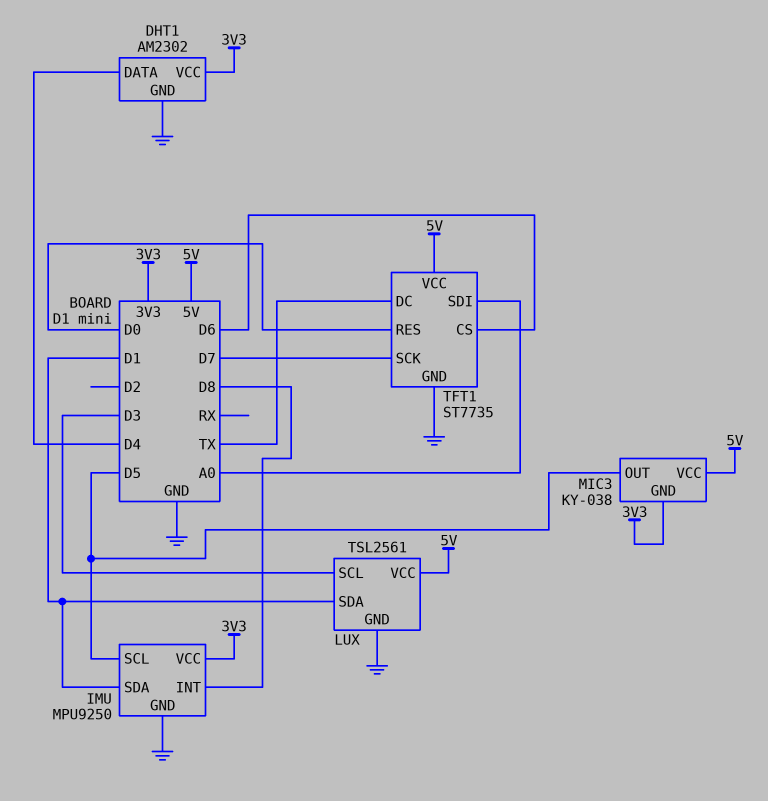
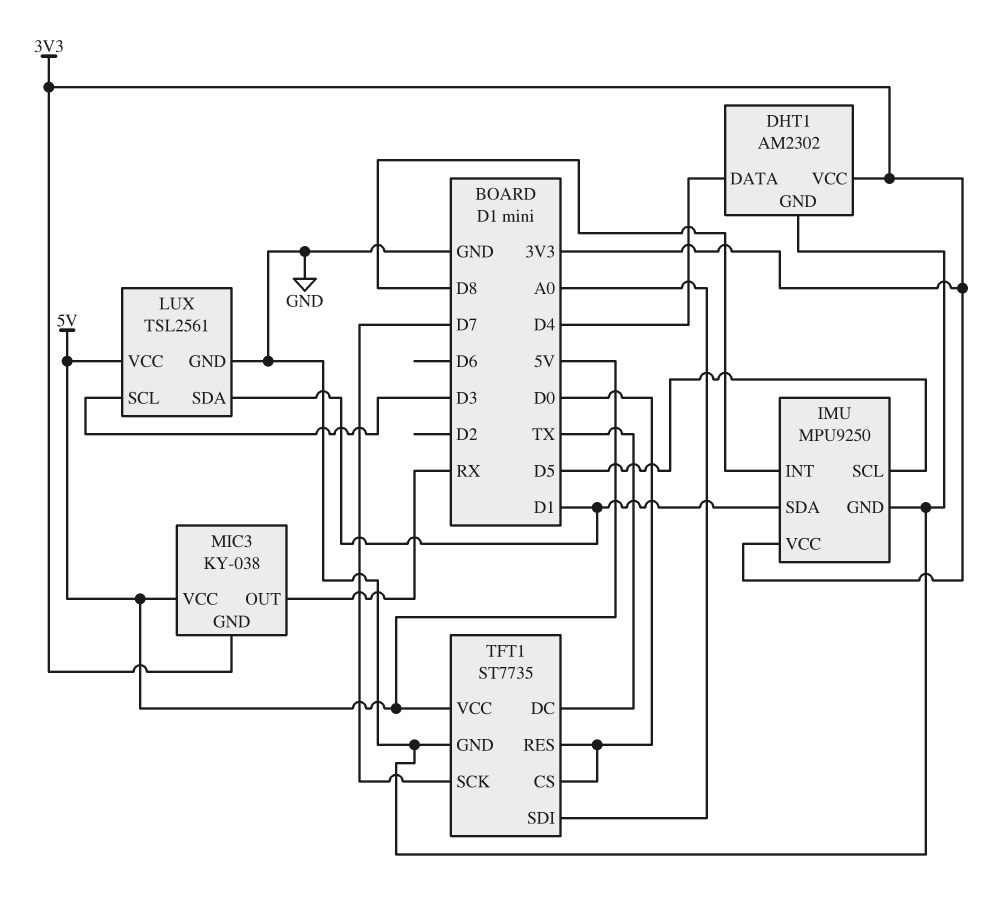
MIC3 pin OUT: D5 -> RX
TFT1 pin CS: D6 -> D0

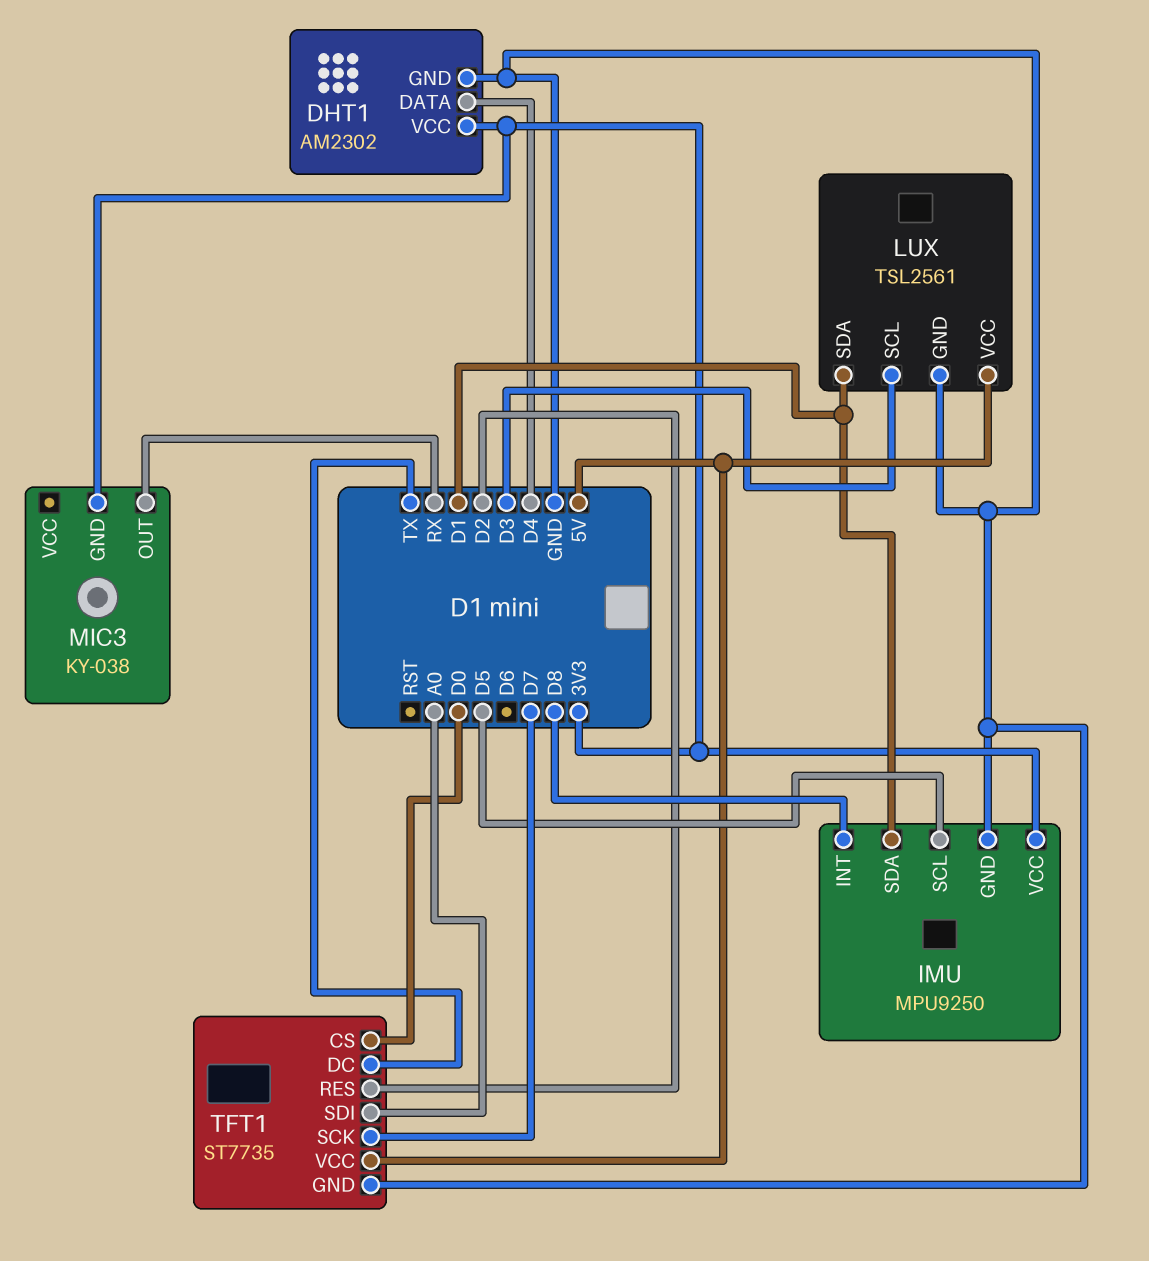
MIC3 pin VCC: 5V -> none
TFT1 pin RES: D0 -> D2

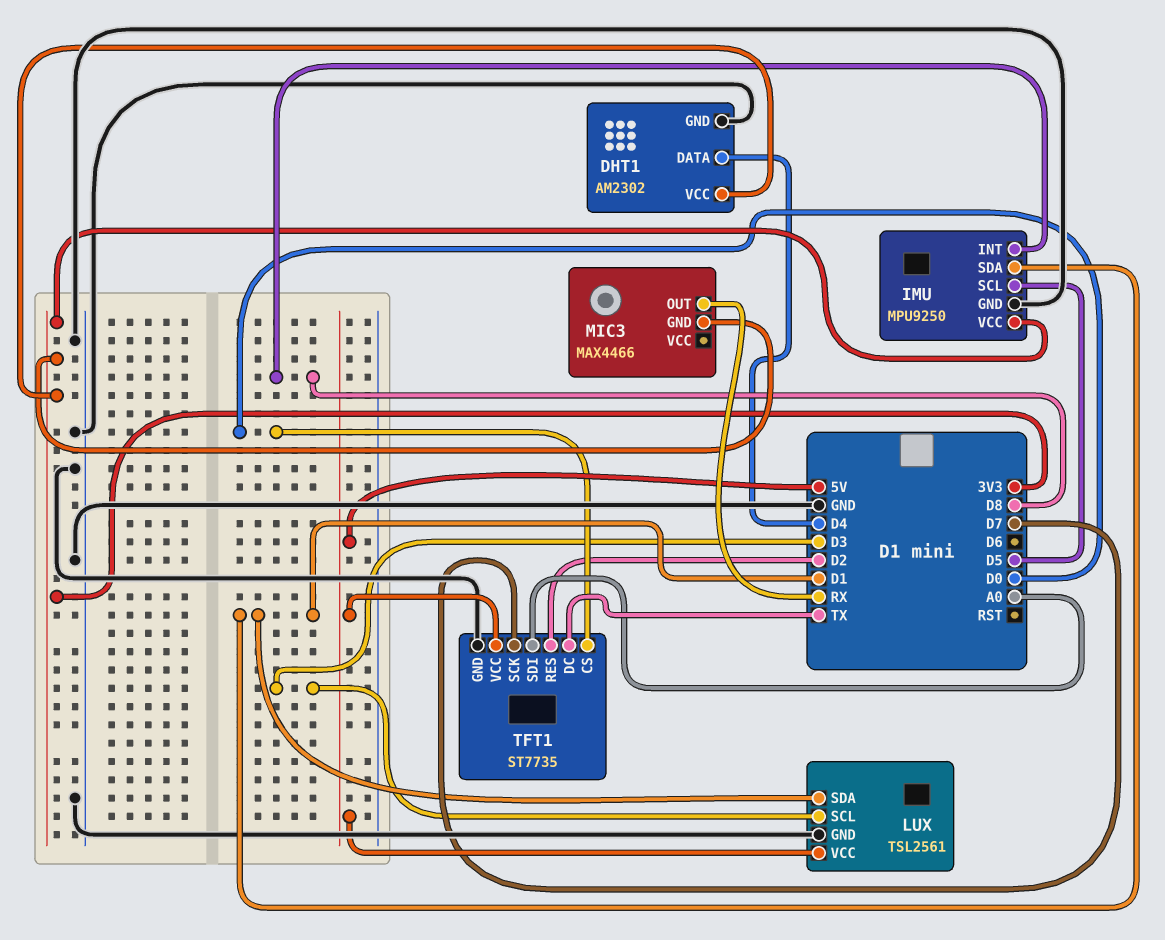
MIC3: KY-038 -> MAX4466

